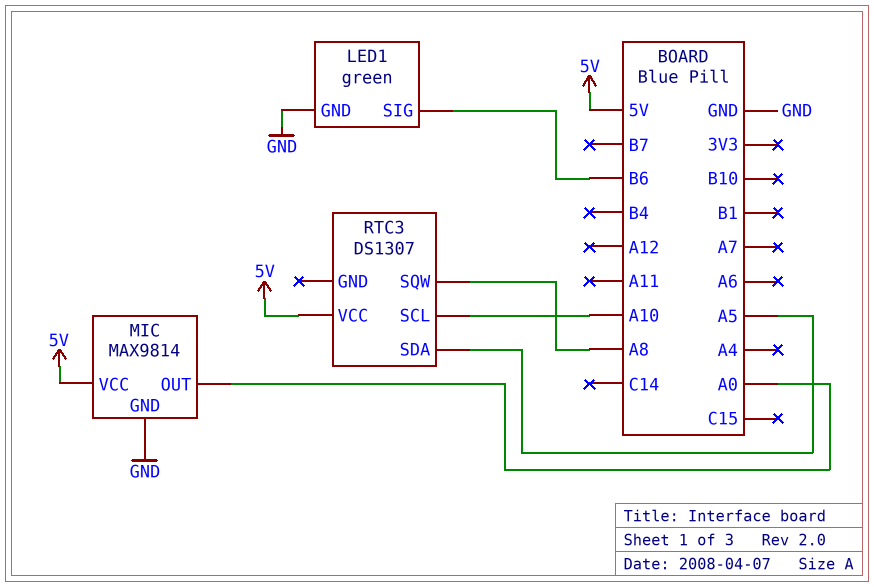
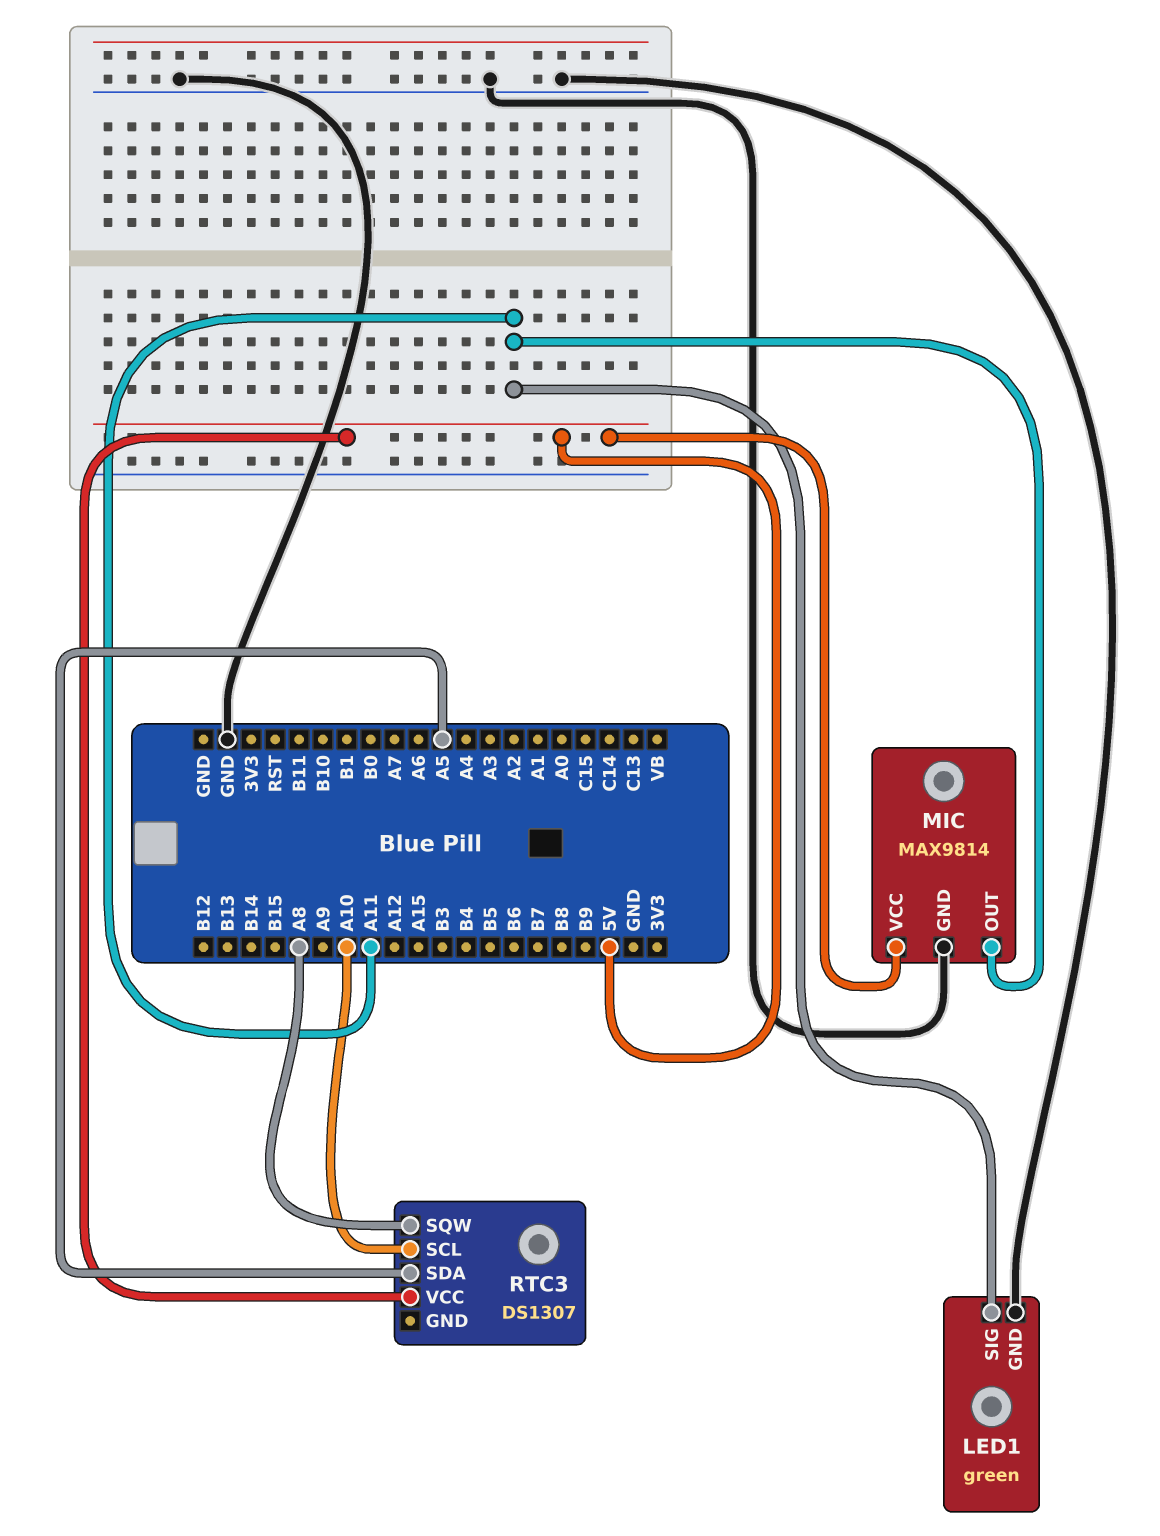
LED1 pin SIG: B6 -> A11
MIC pin OUT: A0 -> A11

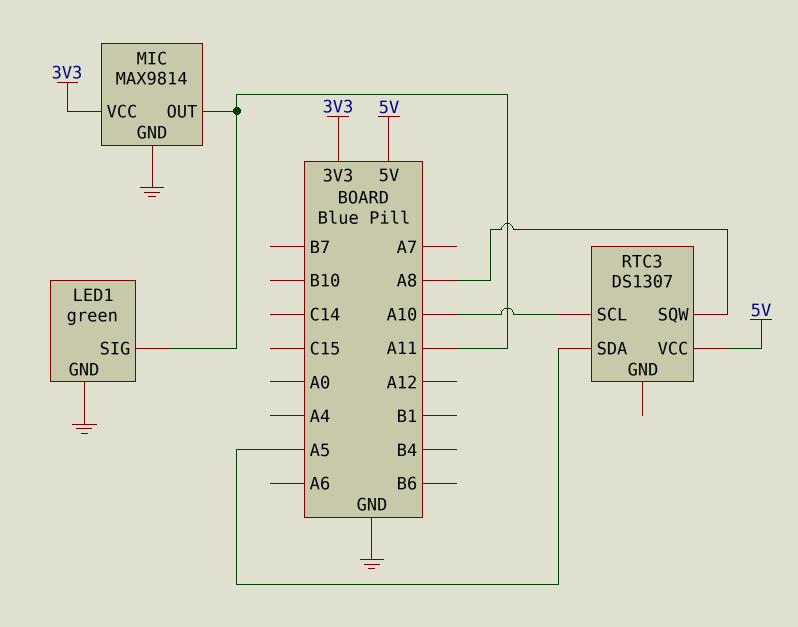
MIC pin VCC: 5V -> 3V3

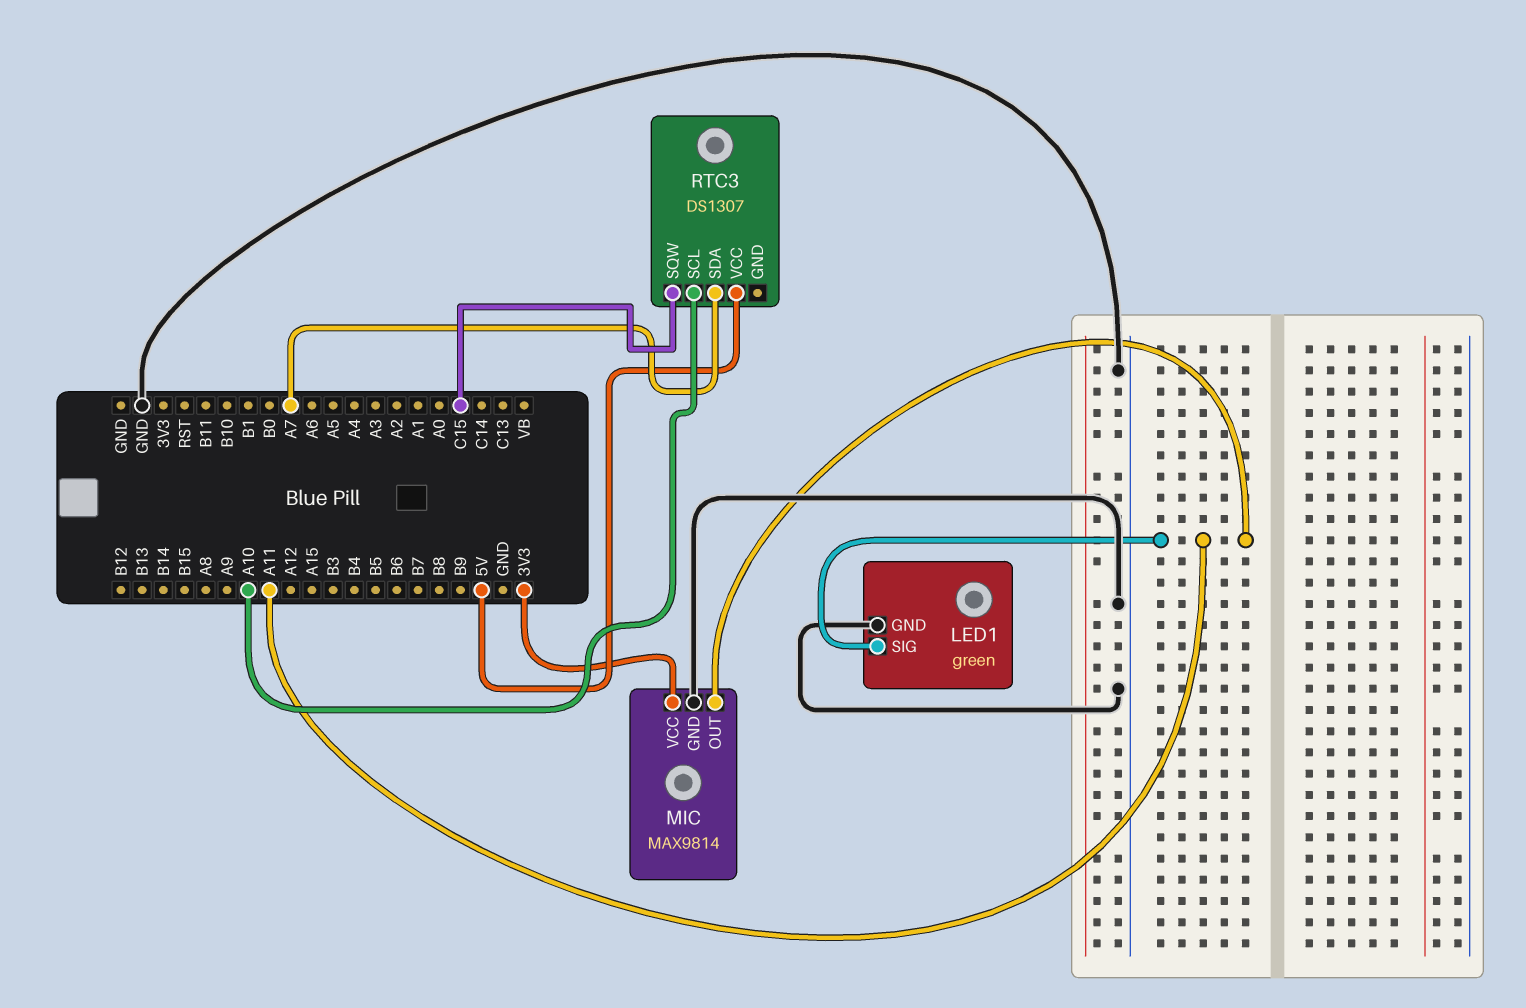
RTC3 pin SDA: A5 -> A7
RTC3 pin SQW: A8 -> C15

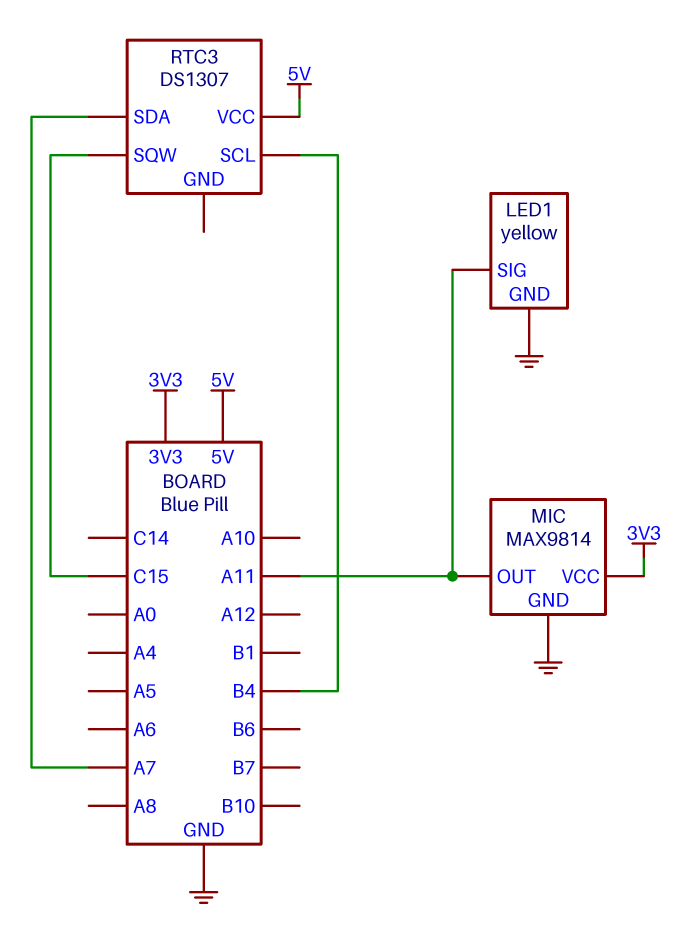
LED1: green -> yellow
RTC3 pin SCL: A10 -> B4

